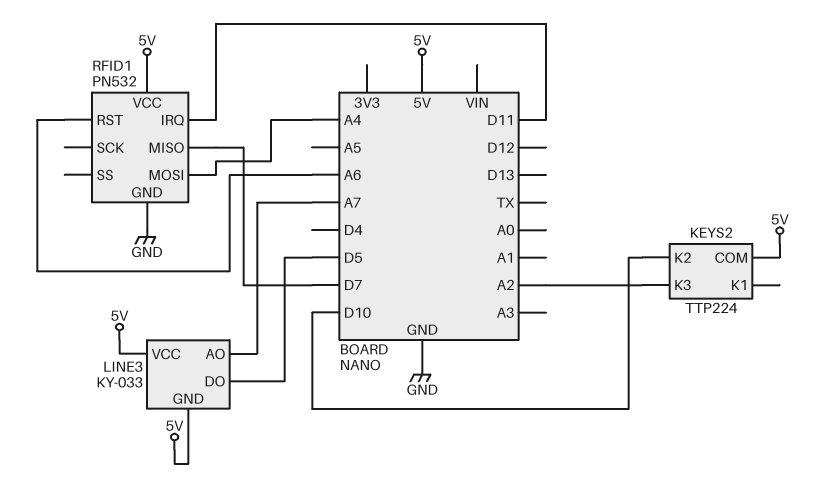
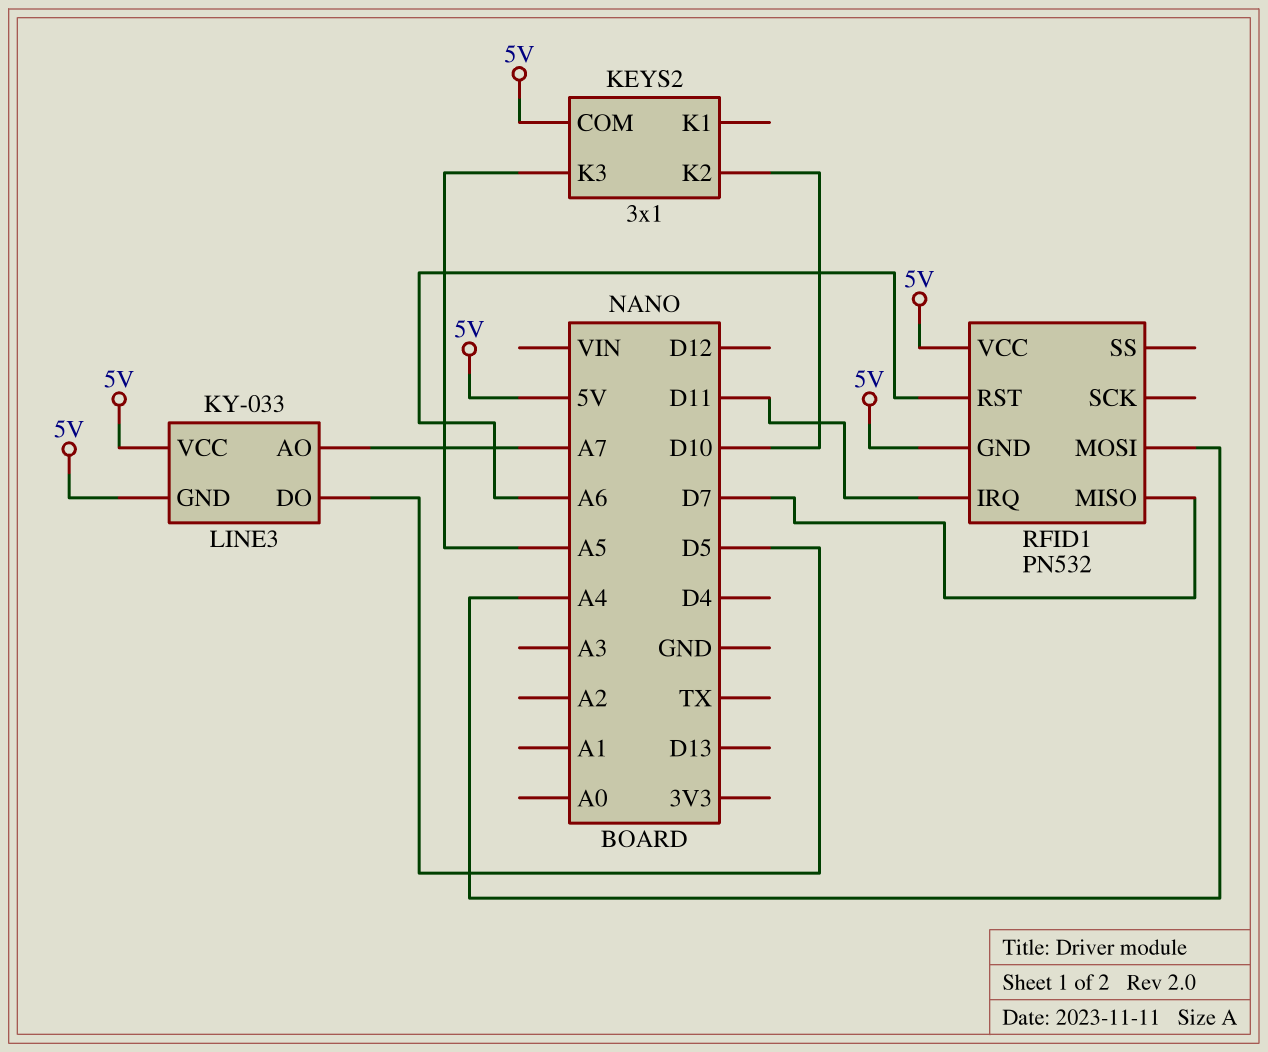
KEYS2: TTP224 -> 3x1
KEYS2 pin K3: A2 -> A5
RFID1 pin GND: GND -> 5V

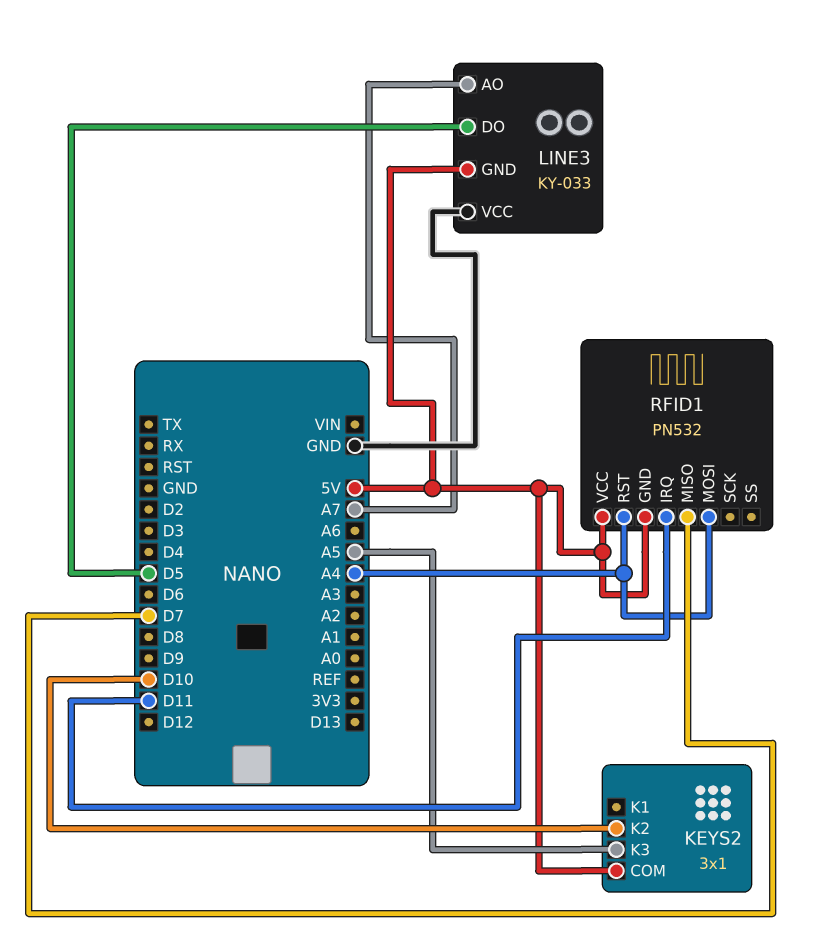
LINE3 pin VCC: 5V -> GND
RFID1 pin RST: A6 -> A4

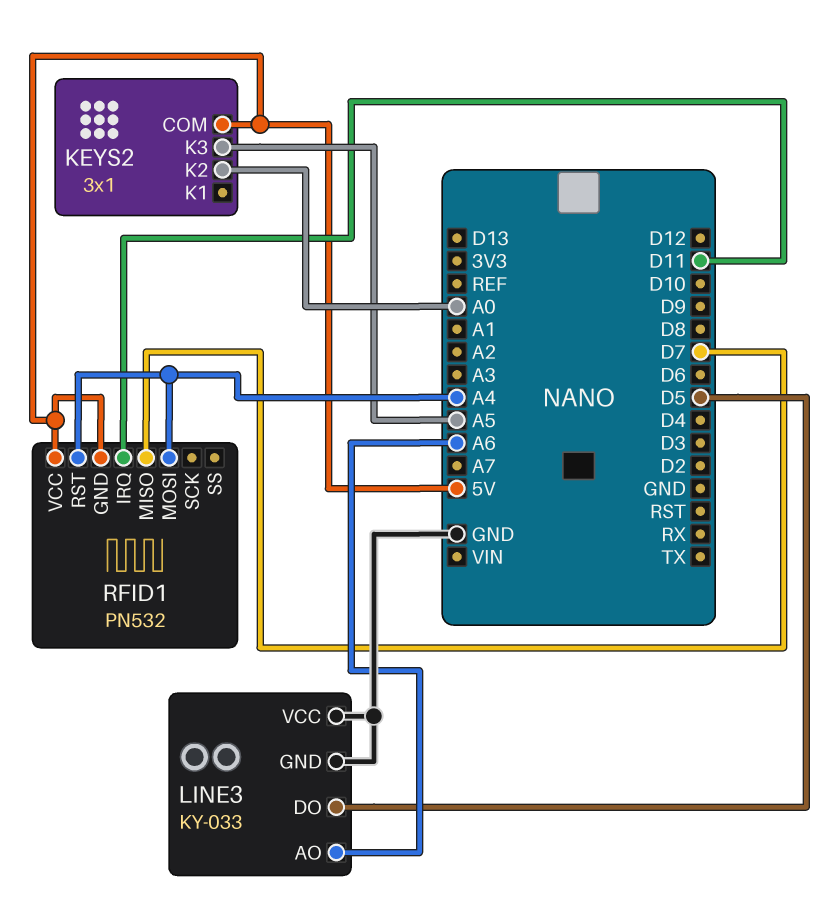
KEYS2 pin K2: D10 -> A0
LINE3 pin AO: A7 -> A6
LINE3 pin GND: 5V -> GND

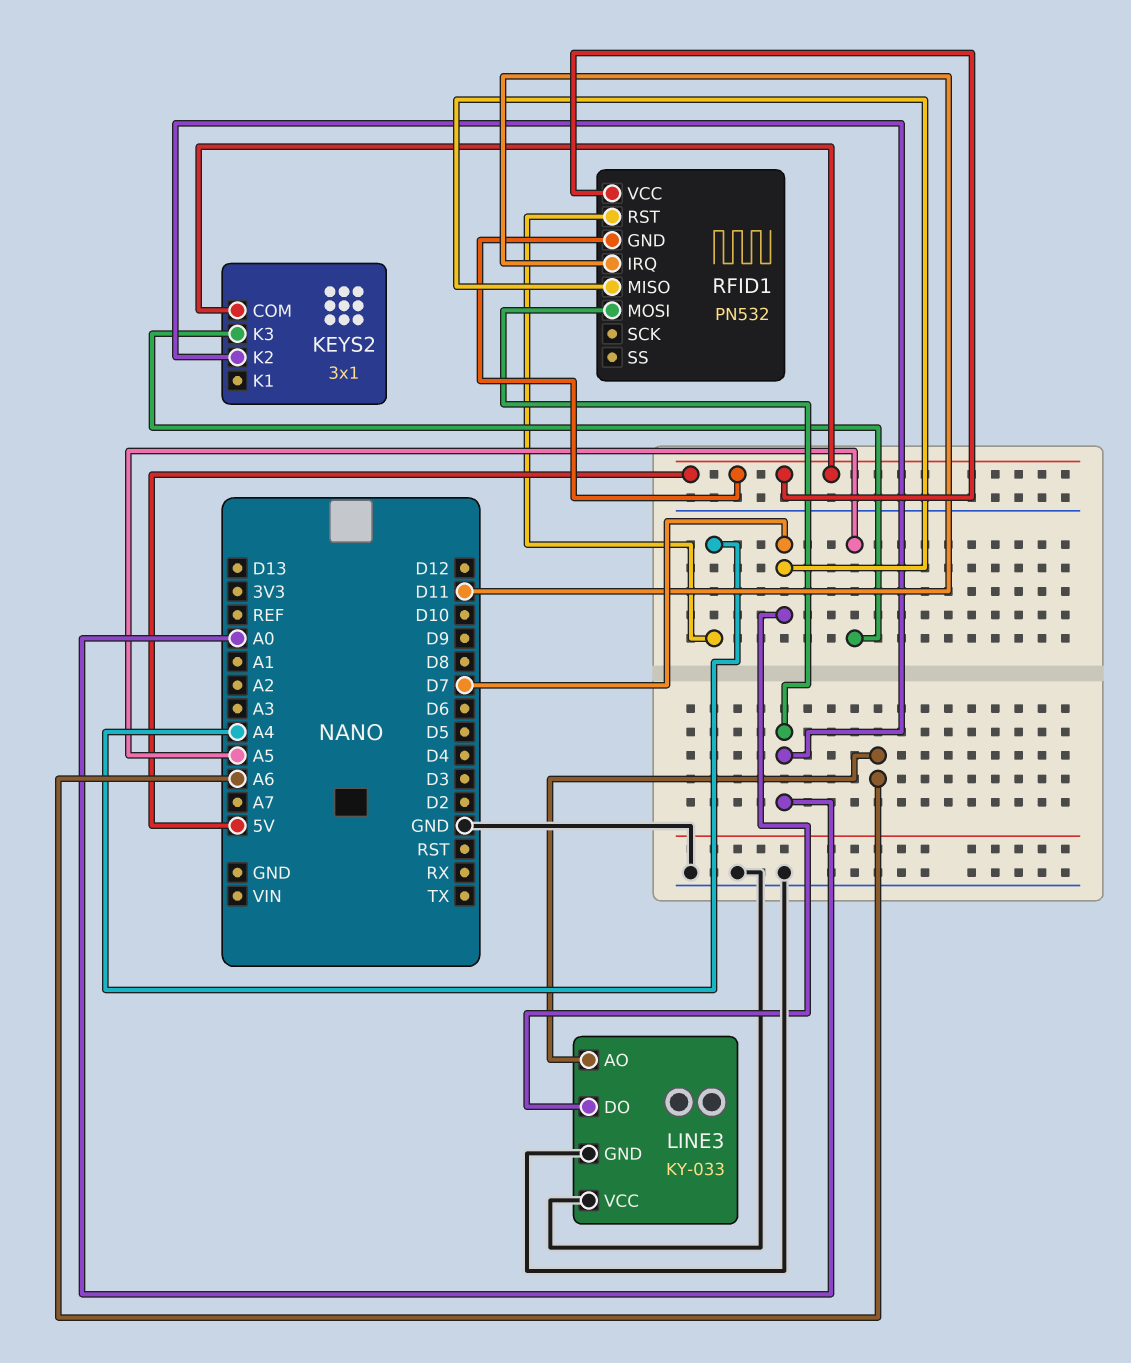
LINE3 pin DO: D5 -> D7
RFID1 pin MOSI: A4 -> A0

